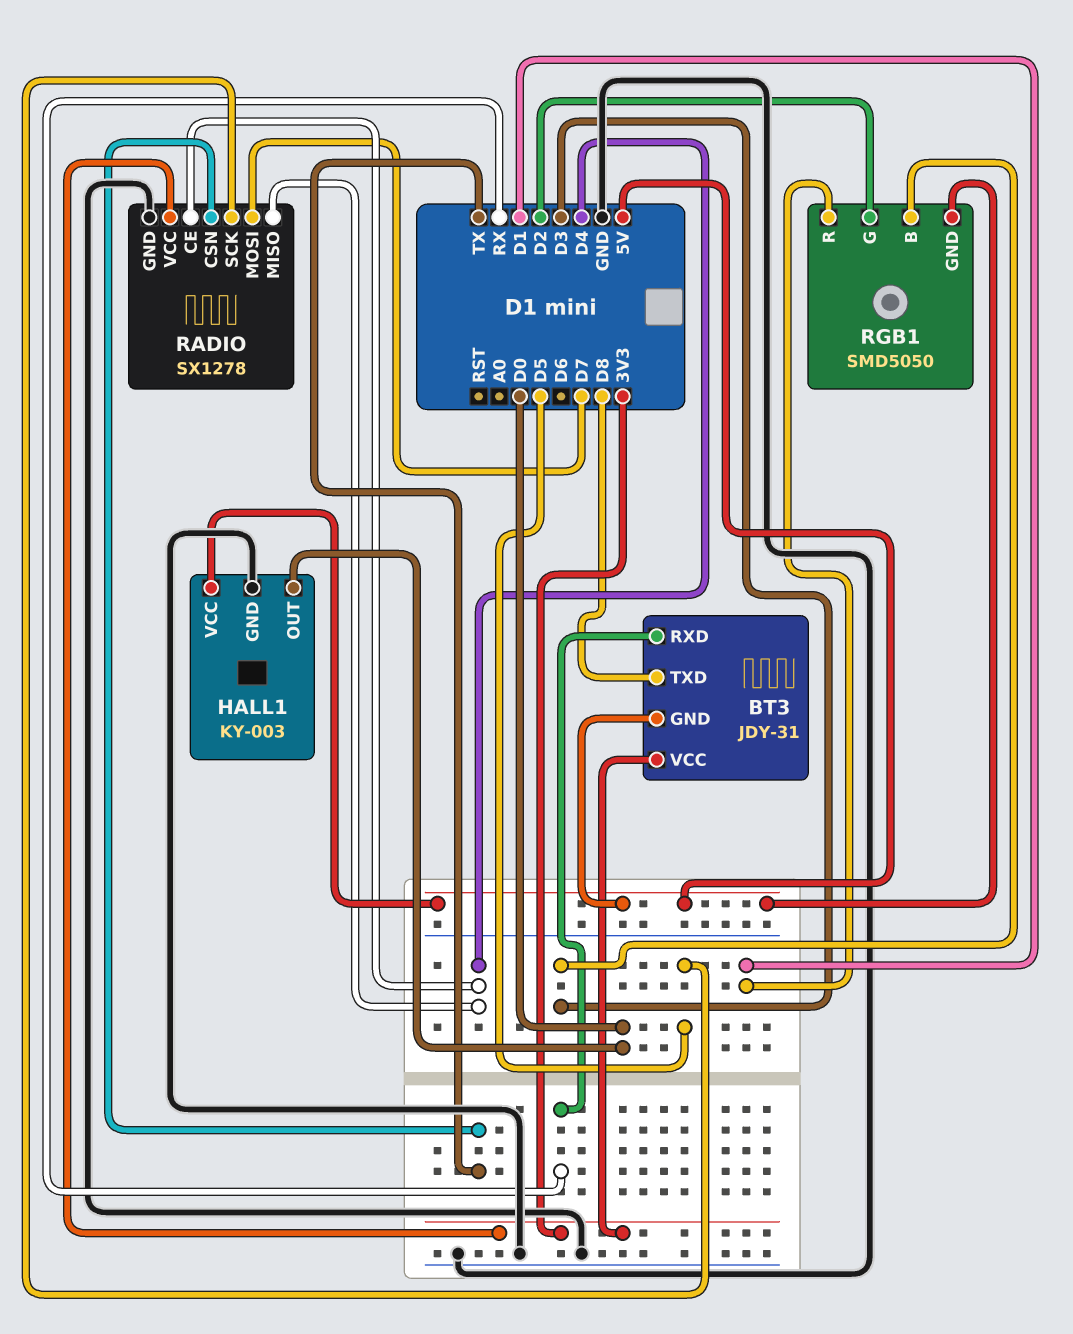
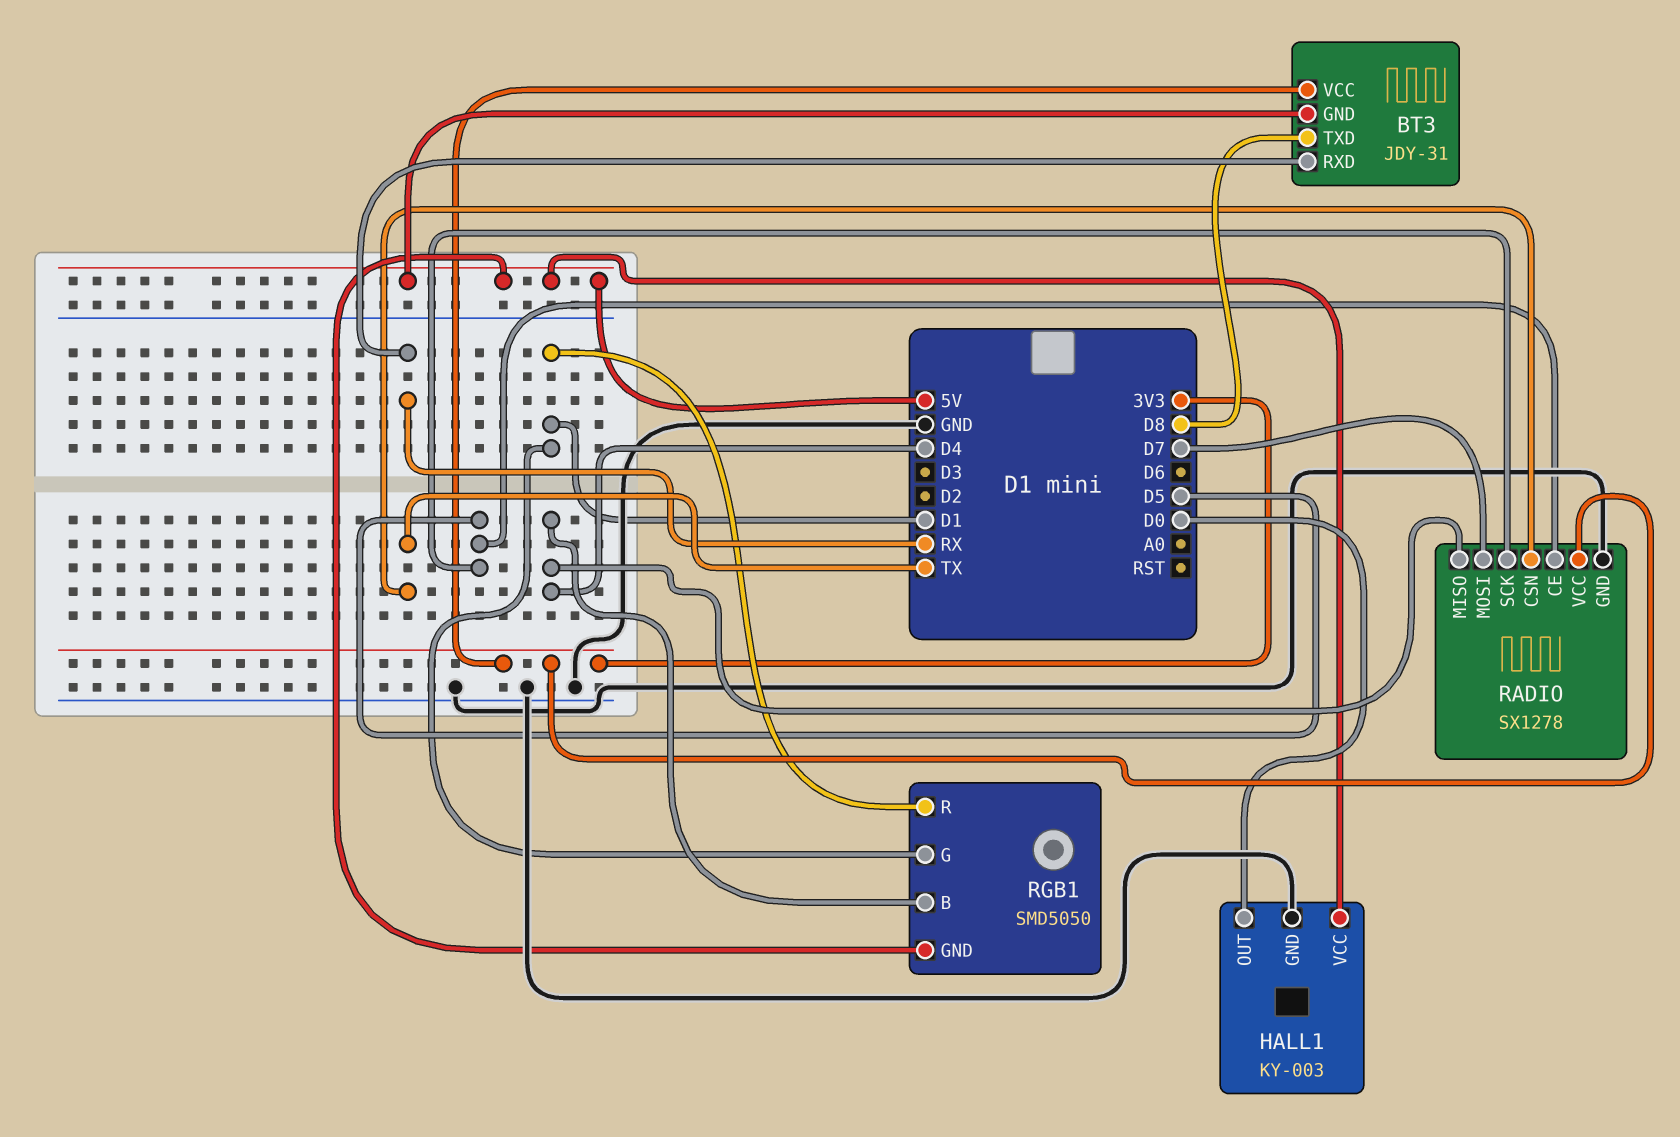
RADIO pin CE: D4 -> D5
RGB1 pin B: D3 -> D4
RGB1 pin G: D2 -> D1

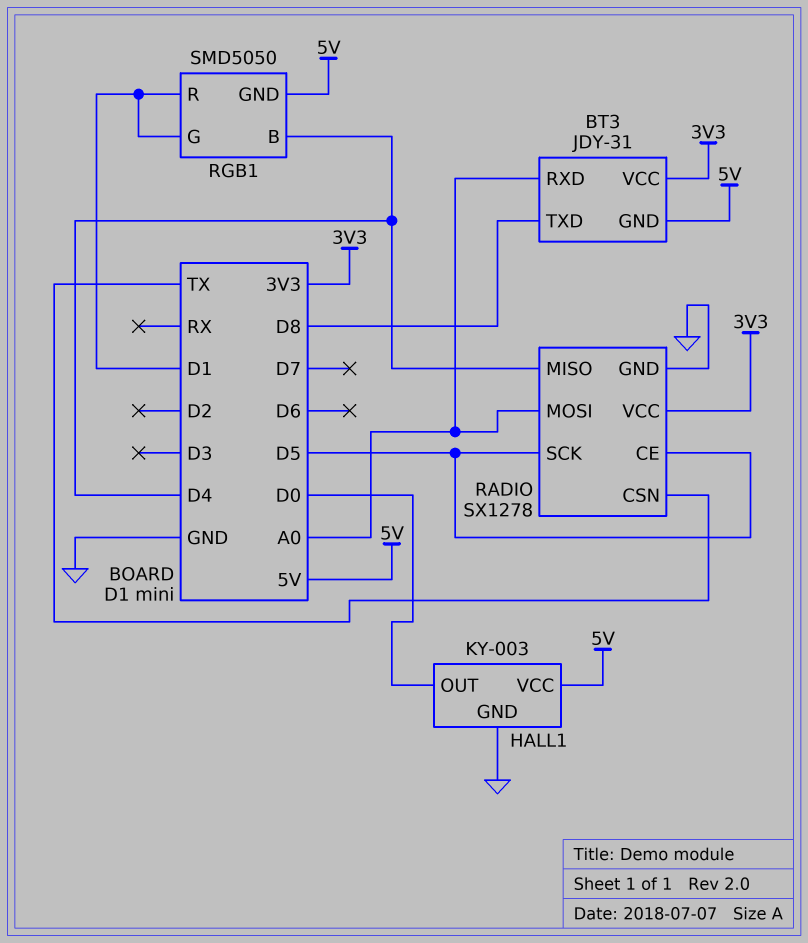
BT3 pin RXD: RX -> A0
RADIO pin MOSI: D7 -> A0

